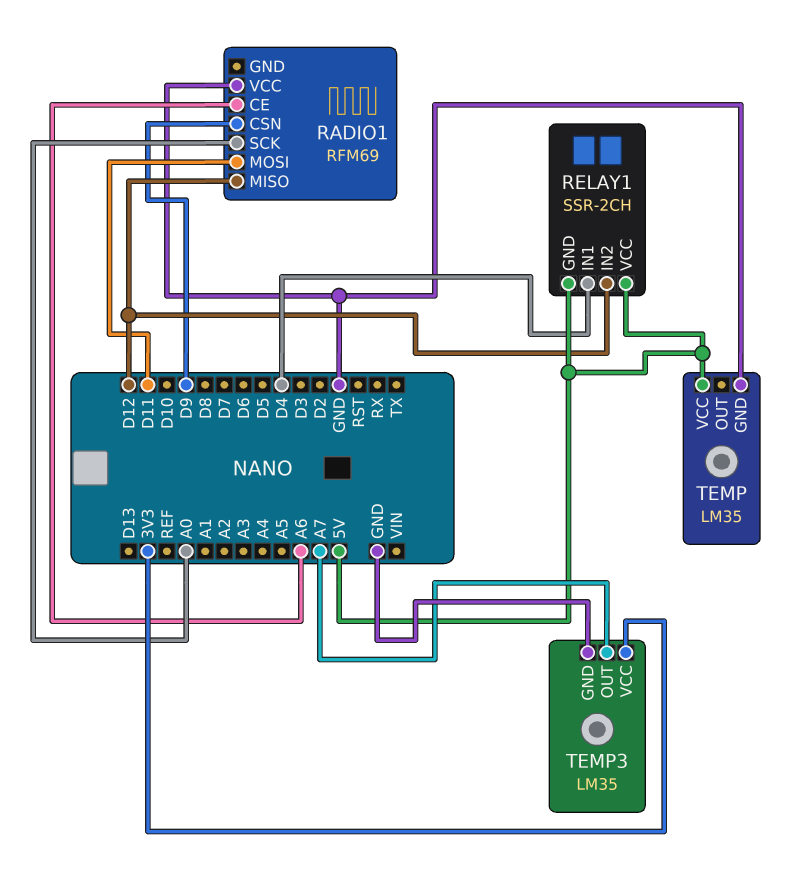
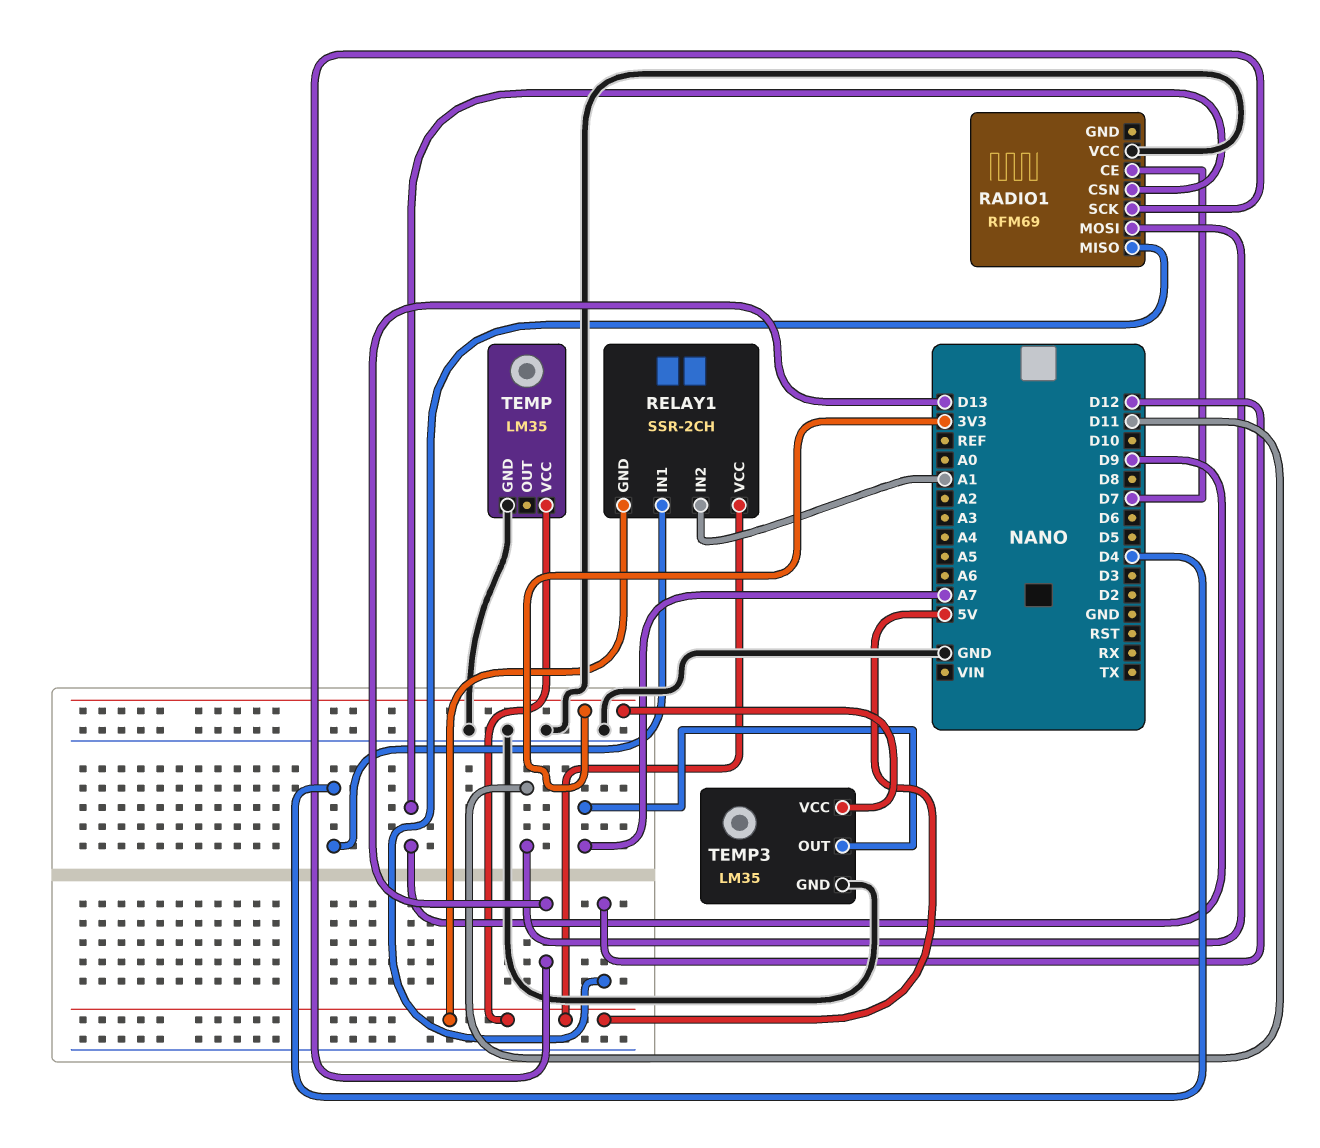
RADIO1 pin CE: A6 -> D7
RADIO1 pin SCK: A0 -> D13
RELAY1 pin IN2: D12 -> A1

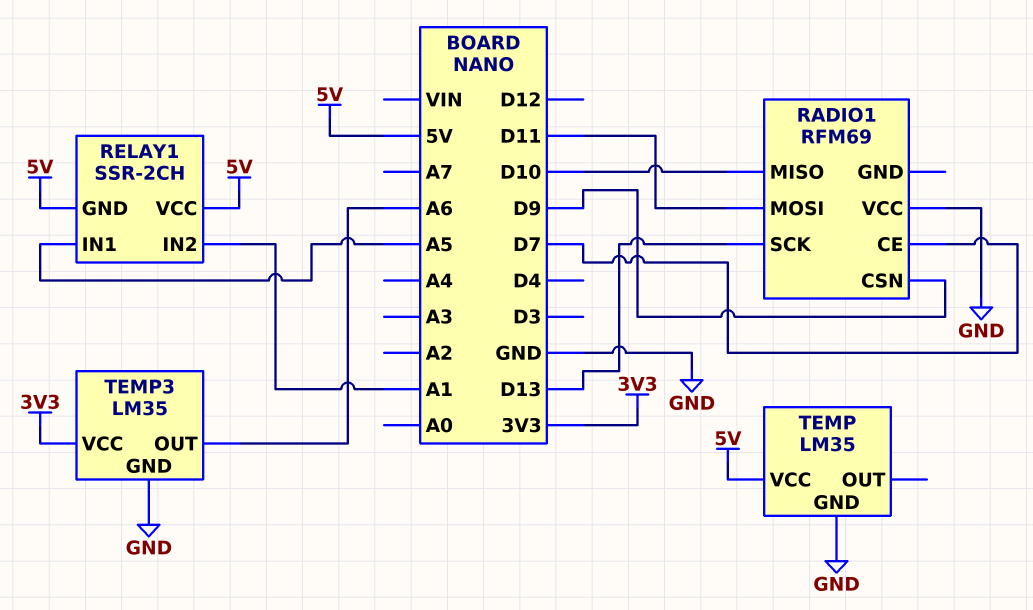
RADIO1 pin MISO: D12 -> D10
RELAY1 pin IN1: D4 -> A5
TEMP3 pin OUT: A7 -> A6

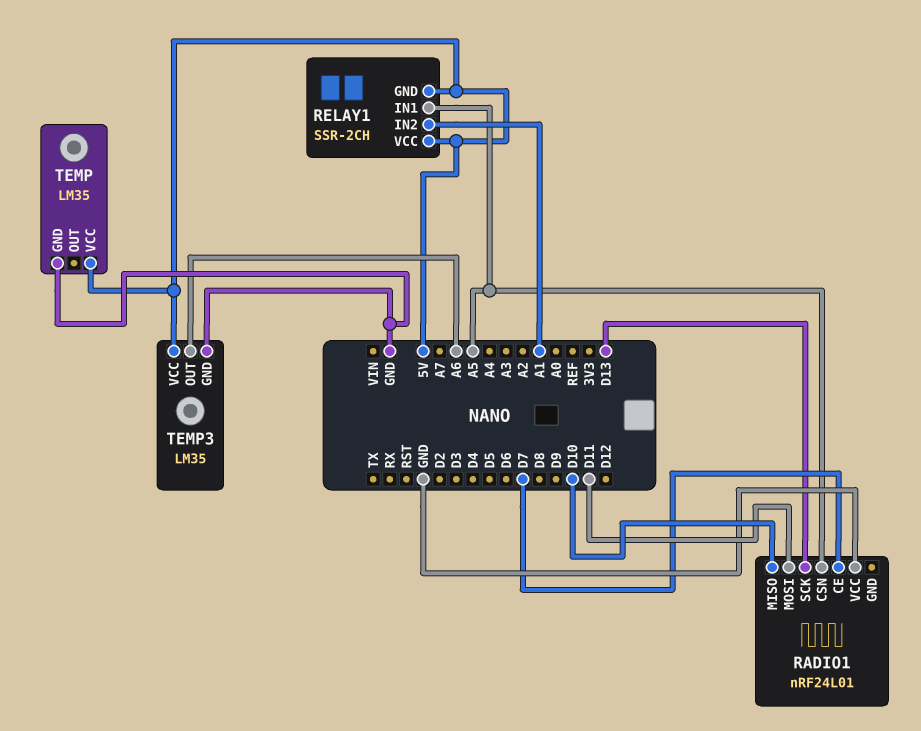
RADIO1: RFM69 -> nRF24L01
RADIO1 pin CSN: D9 -> A5
TEMP3 pin VCC: 3V3 -> 5V

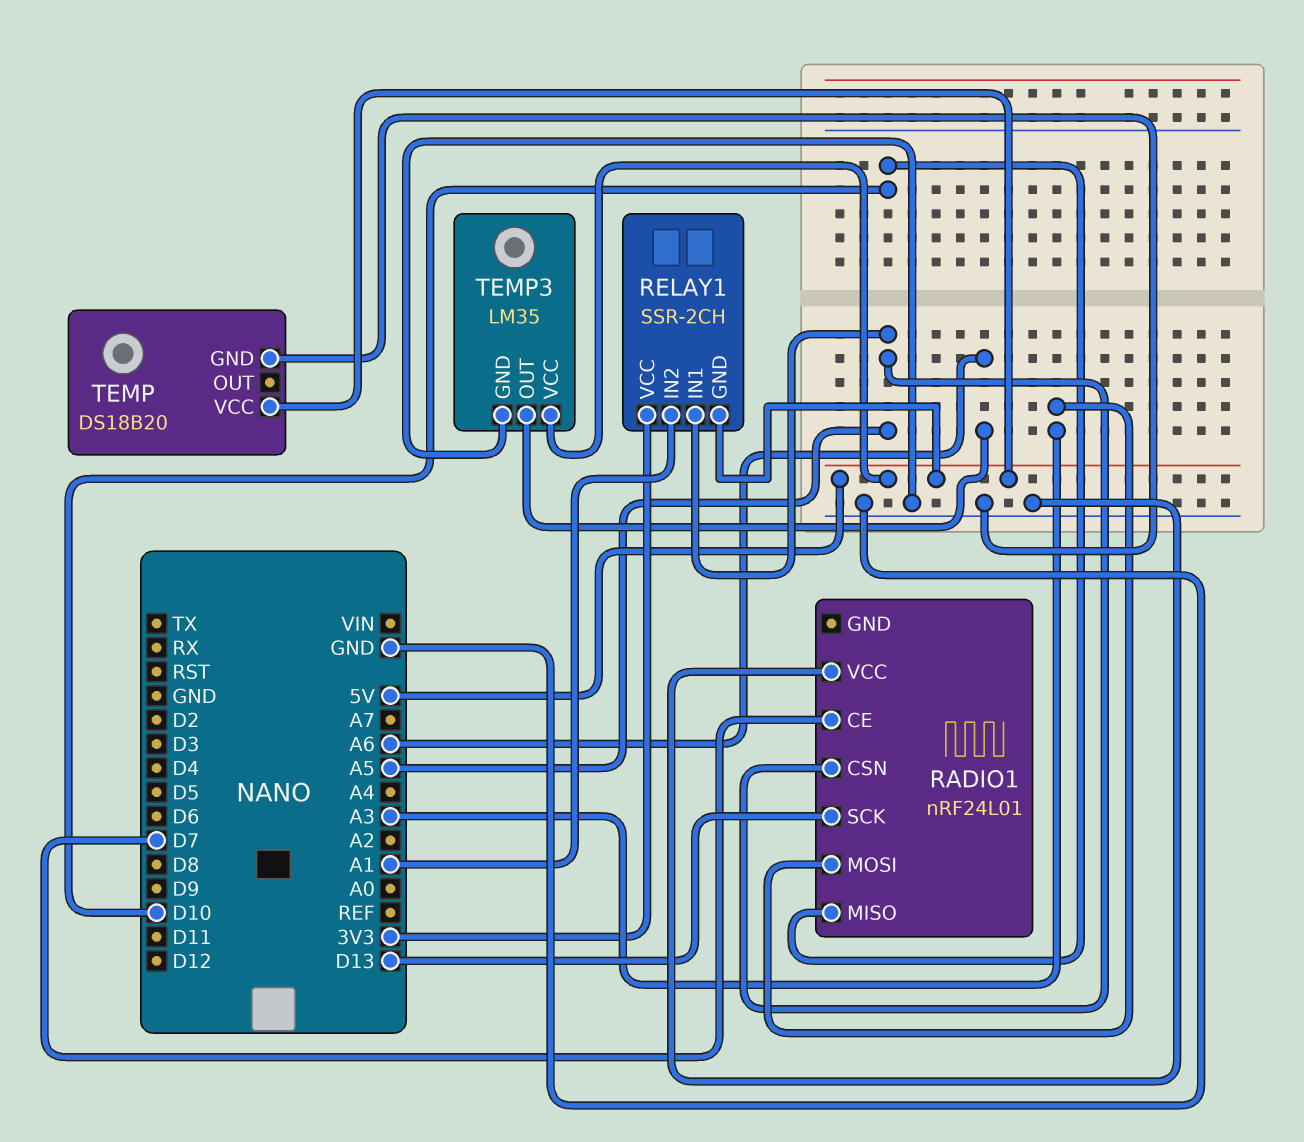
RADIO1 pin MOSI: D11 -> A3
RELAY1 pin VCC: 5V -> 3V3
TEMP: LM35 -> DS18B20

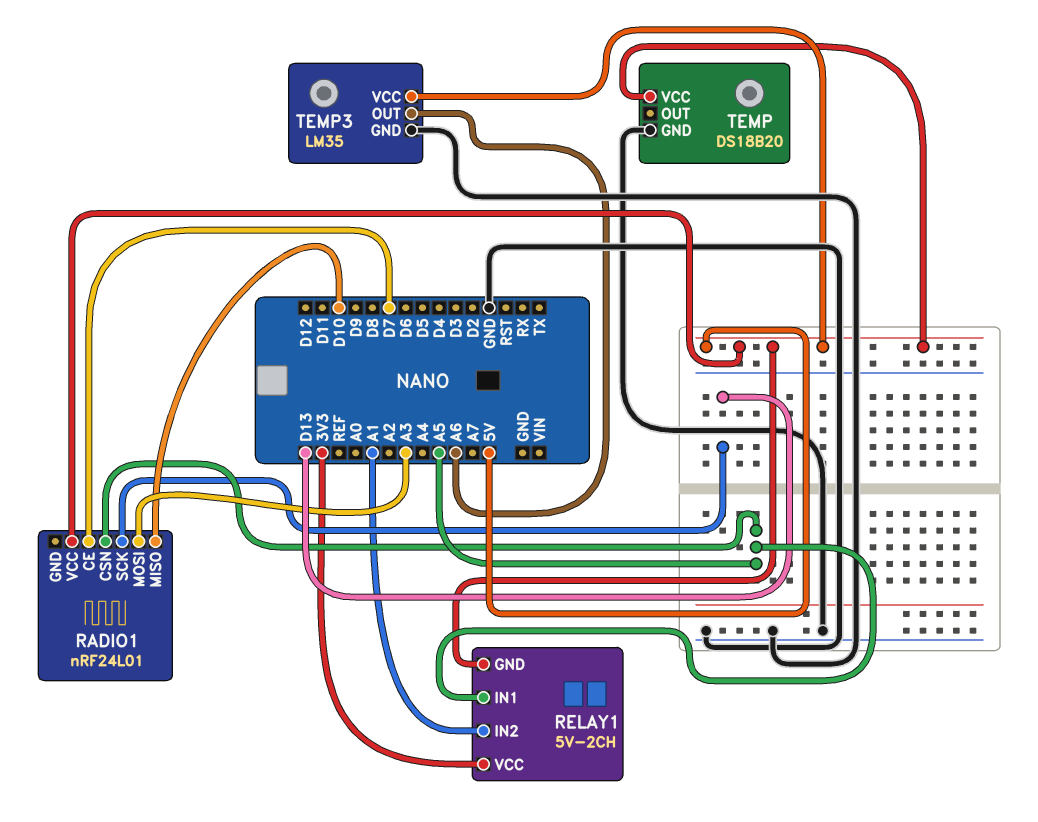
RADIO1 pin VCC: GND -> 5V
RELAY1: SSR-2CH -> 5V-2CH

